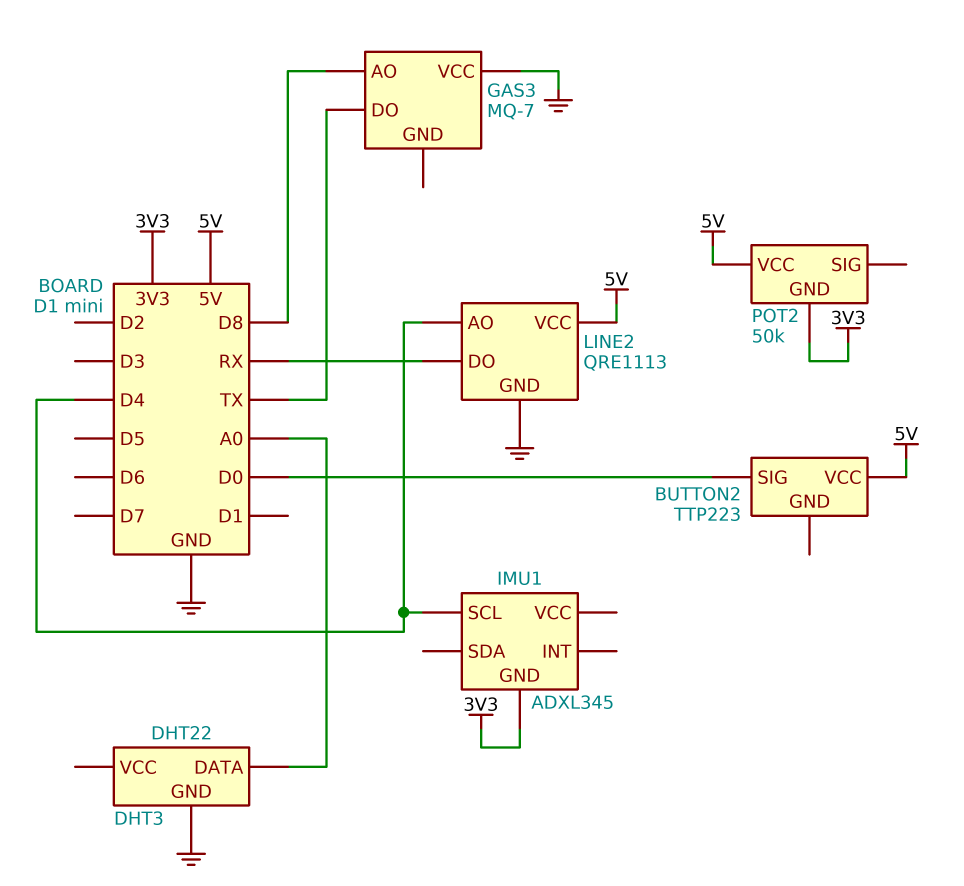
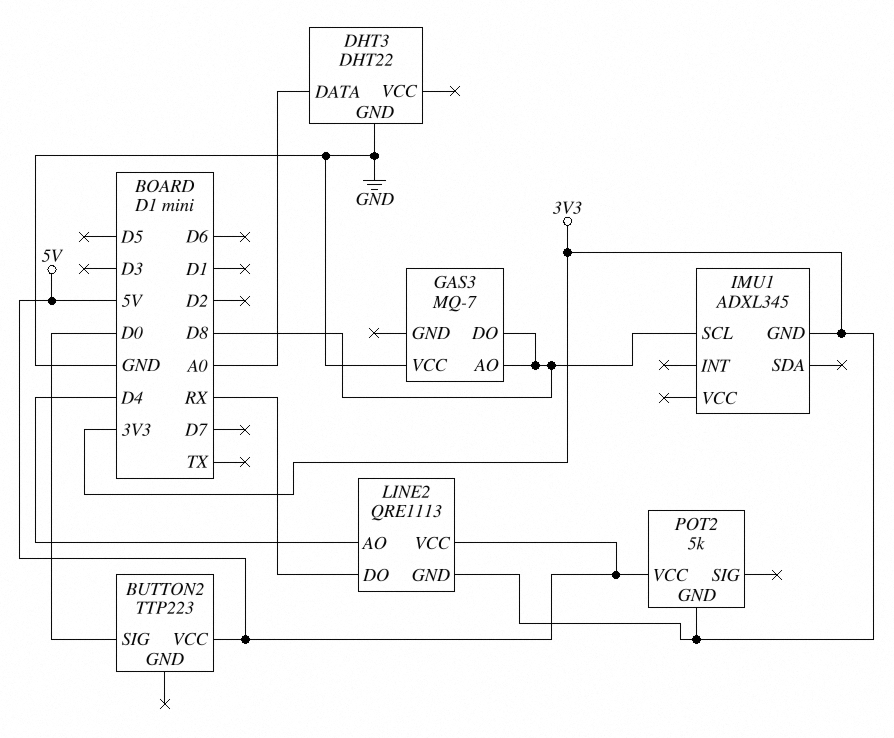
GAS3 pin DO: TX -> D8
IMU1 pin SCL: D4 -> D8
LINE2 pin GND: GND -> 3V3
POT2: 50k -> 5k

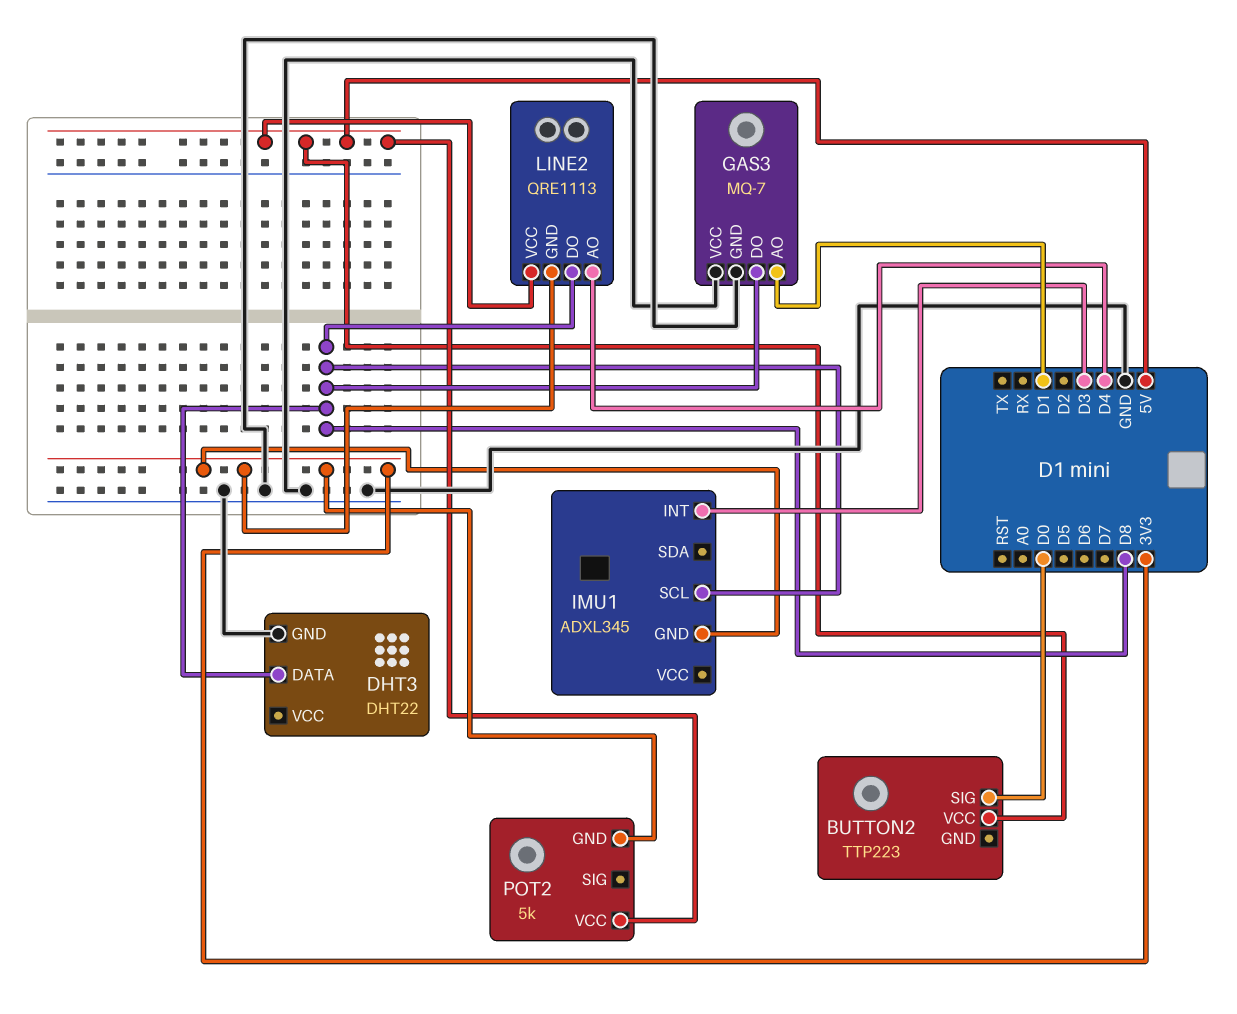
DHT3 pin DATA: A0 -> D8
GAS3 pin AO: D8 -> D1
GAS3 pin GND: none -> GND
IMU1 pin INT: none -> D3
LINE2 pin DO: RX -> D8

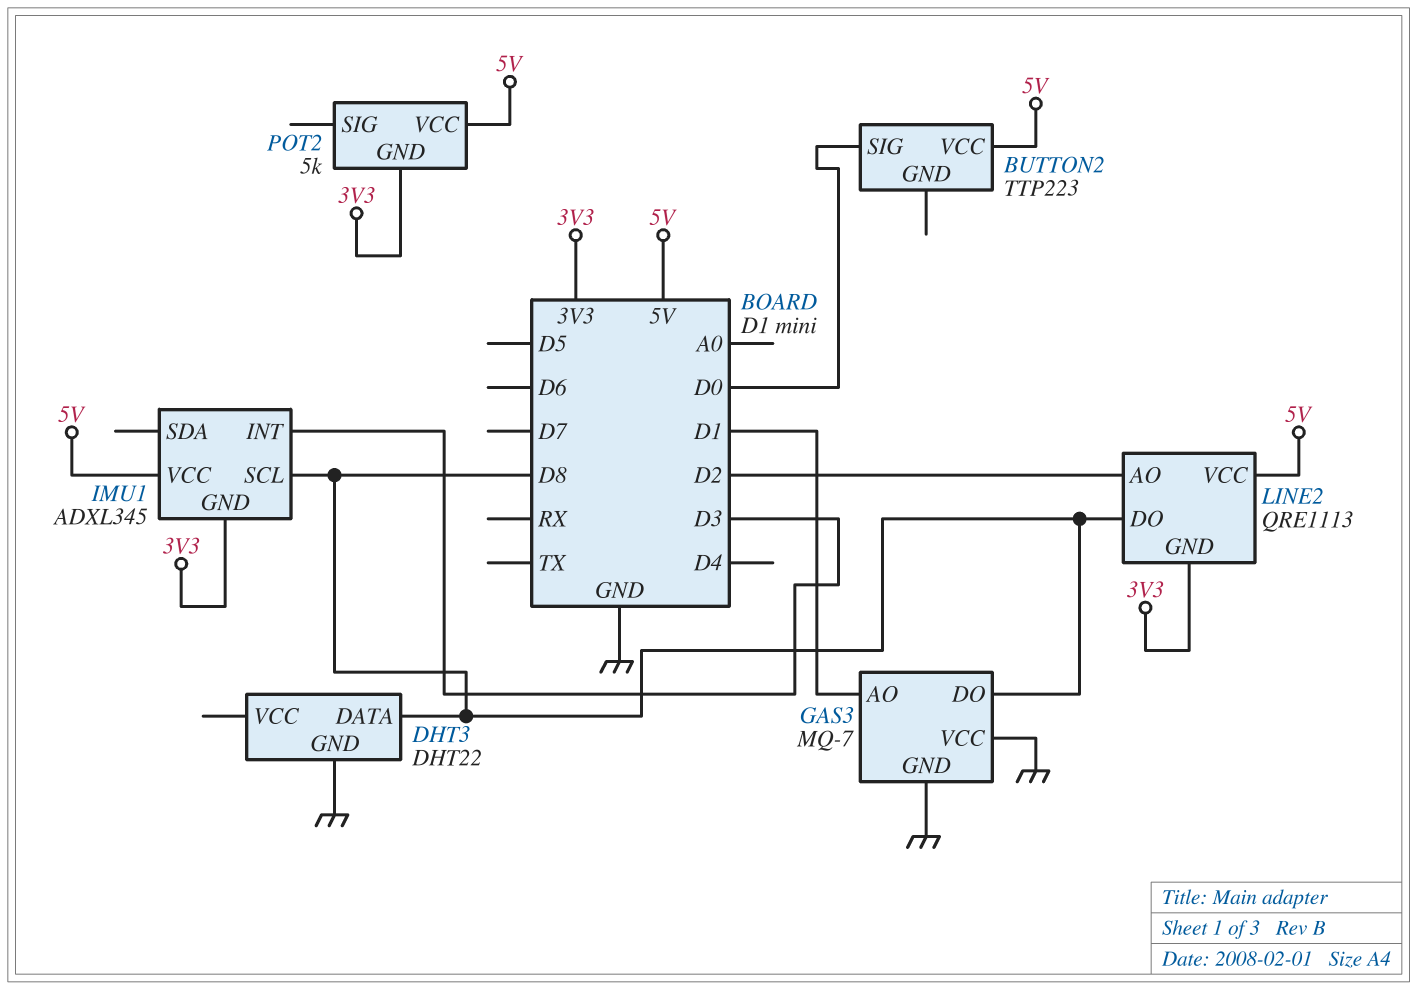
IMU1 pin VCC: none -> 5V
LINE2 pin AO: D4 -> D2

